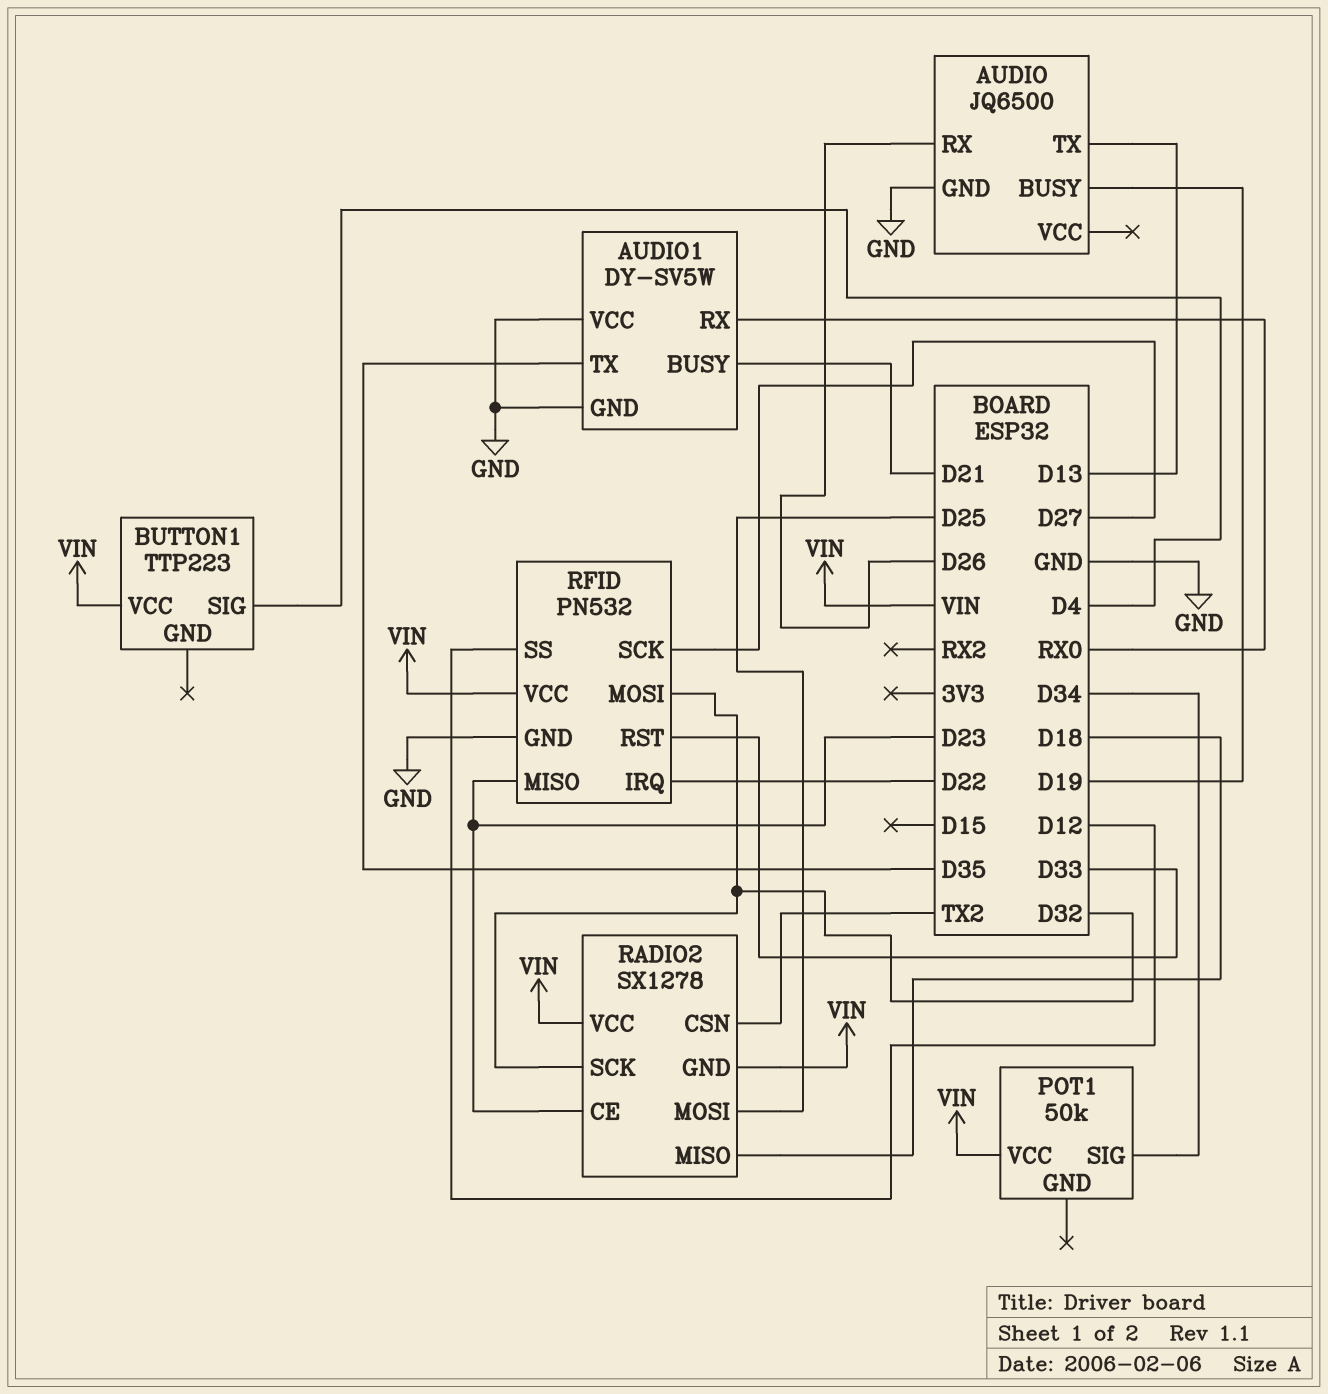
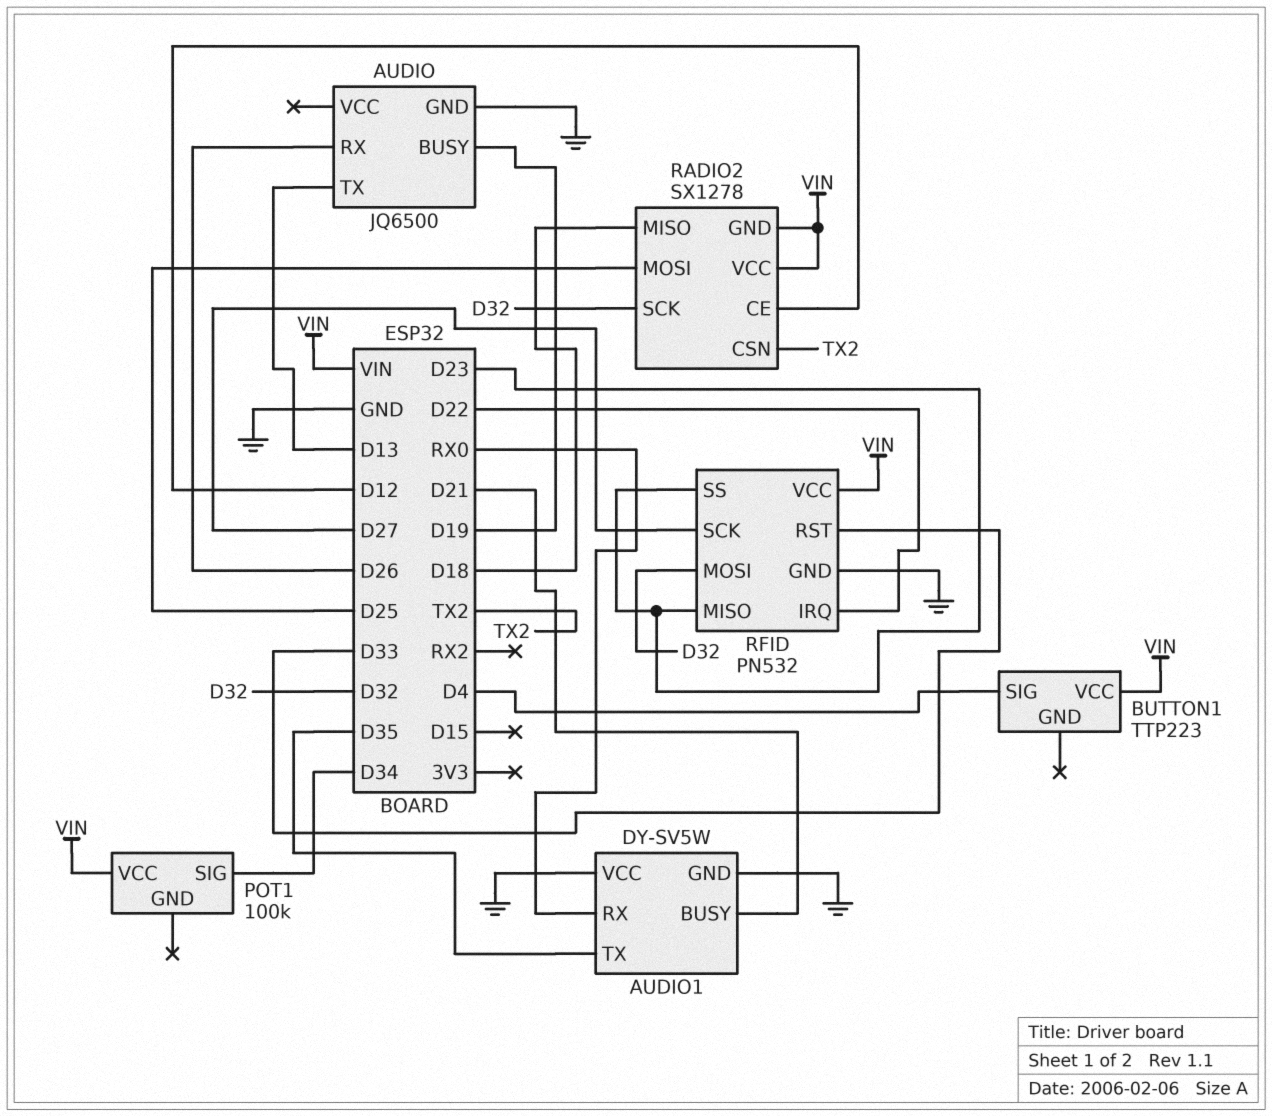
POT1: 50k -> 100k
RADIO2 pin CE: D23 -> D12
RFID pin SS: D12 -> D23

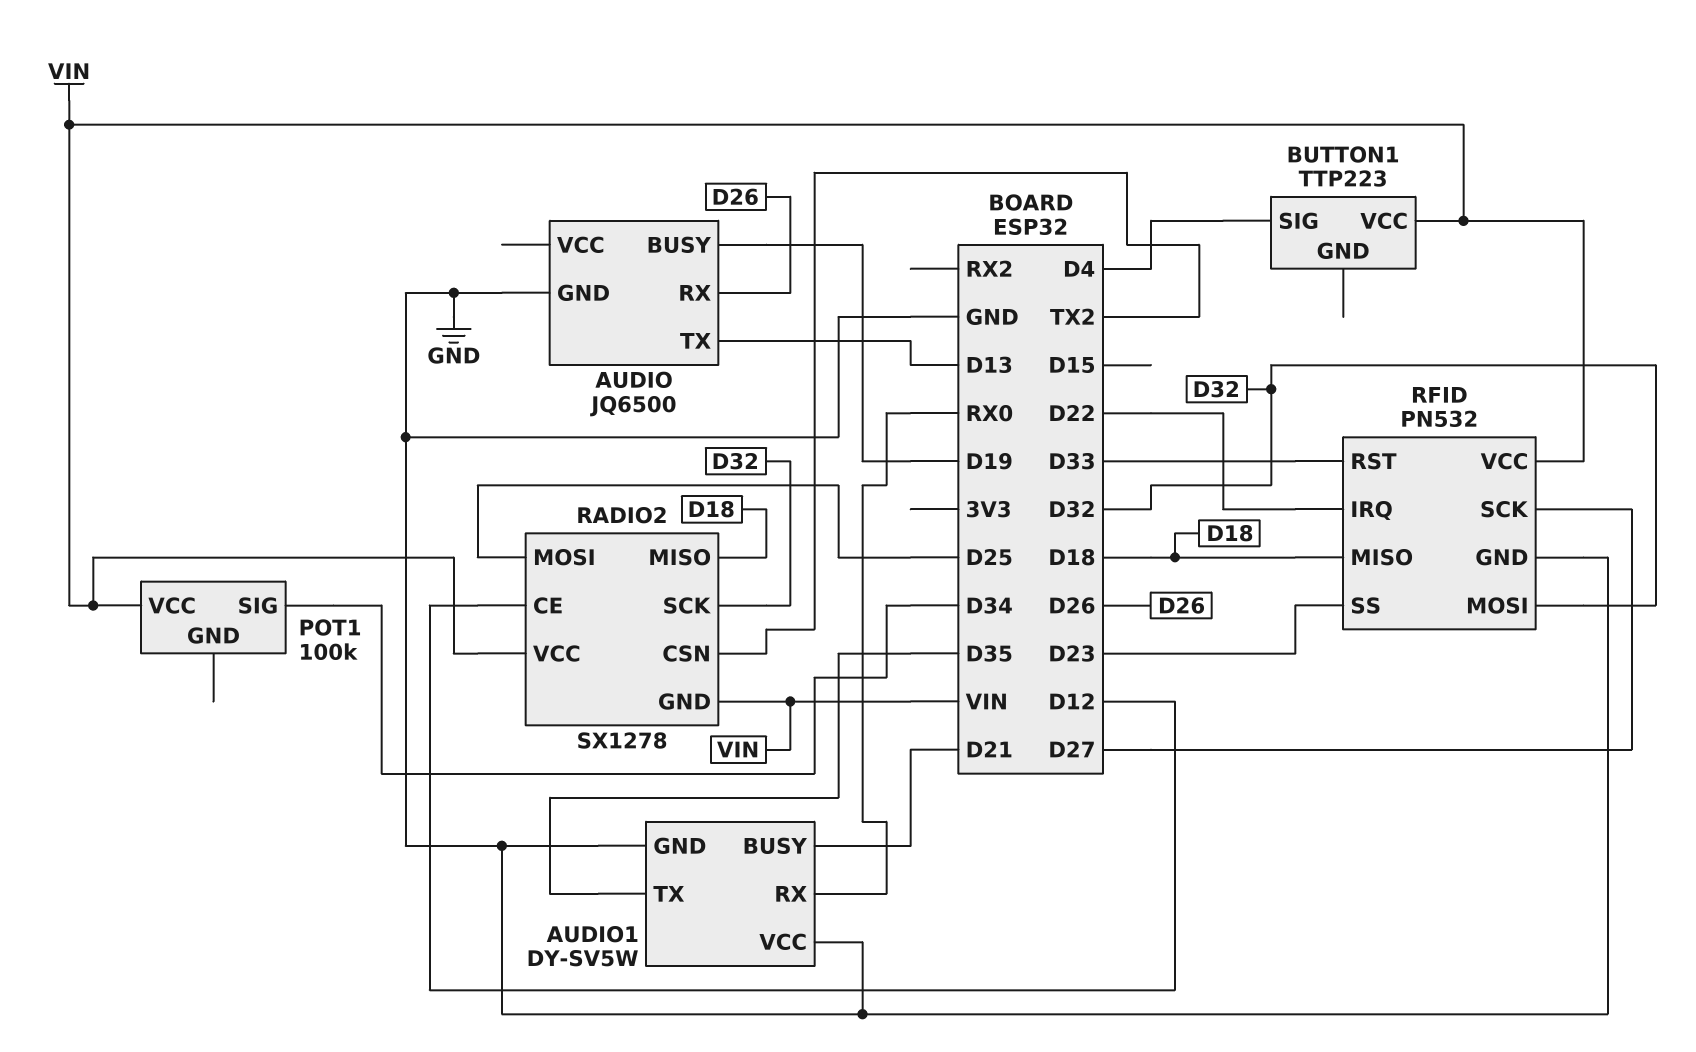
RFID pin MISO: D23 -> D18

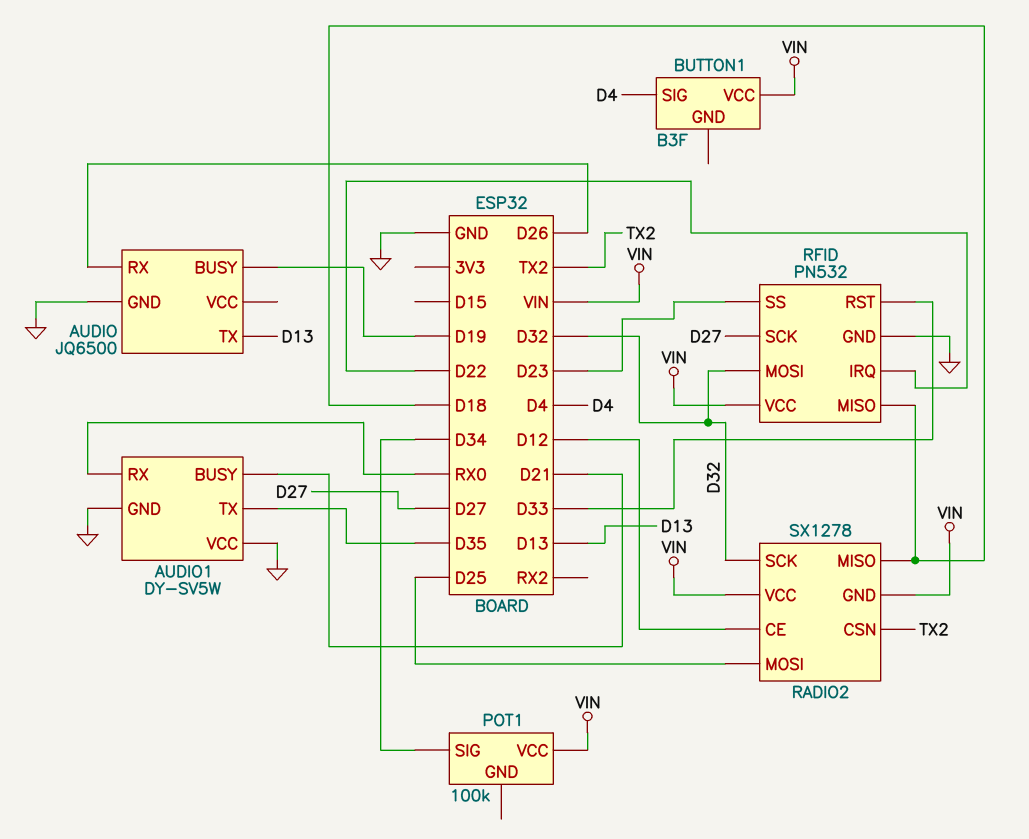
BUTTON1: TTP223 -> B3F

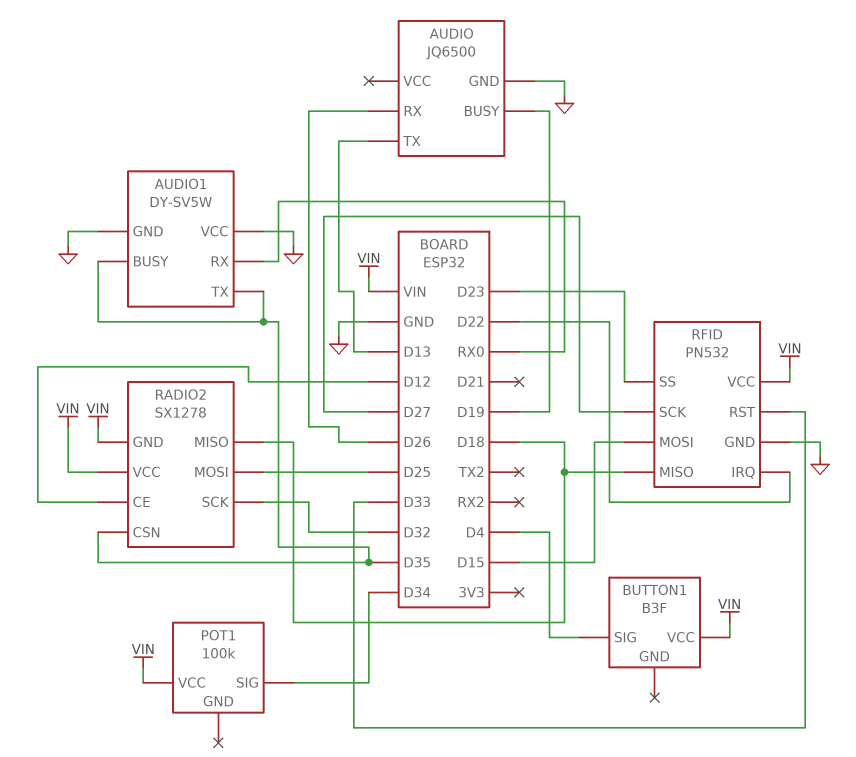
AUDIO1 pin BUSY: D21 -> D35
RADIO2 pin CSN: TX2 -> D35
RFID pin MOSI: D32 -> D15

